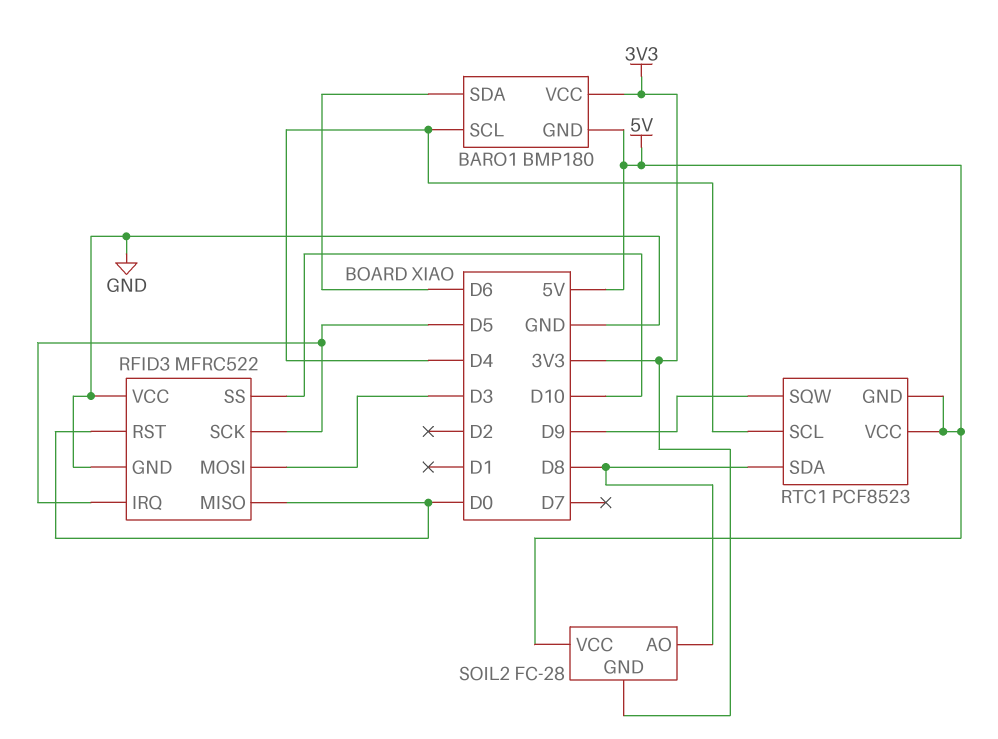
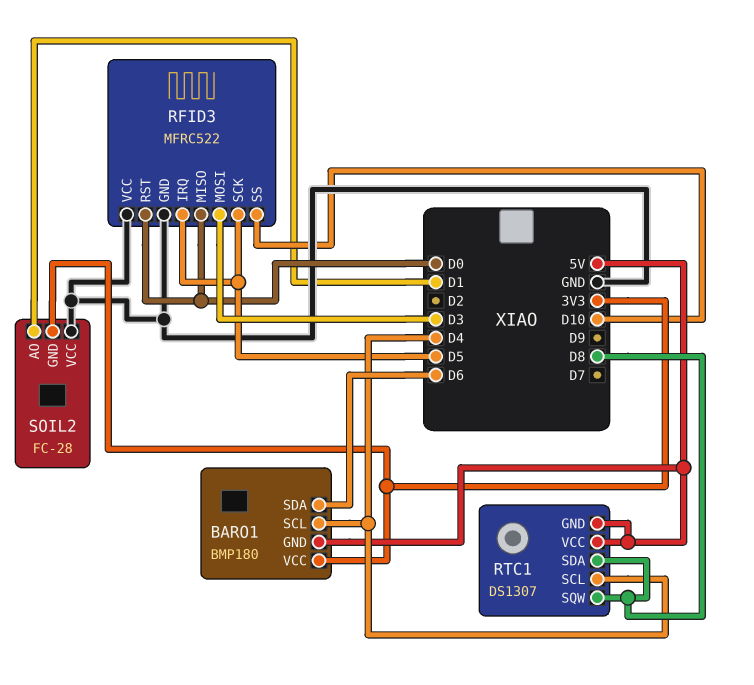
RTC1: PCF8523 -> DS1307
RTC1 pin SQW: D9 -> D8
SOIL2 pin AO: D8 -> D1
SOIL2 pin VCC: 5V -> GND

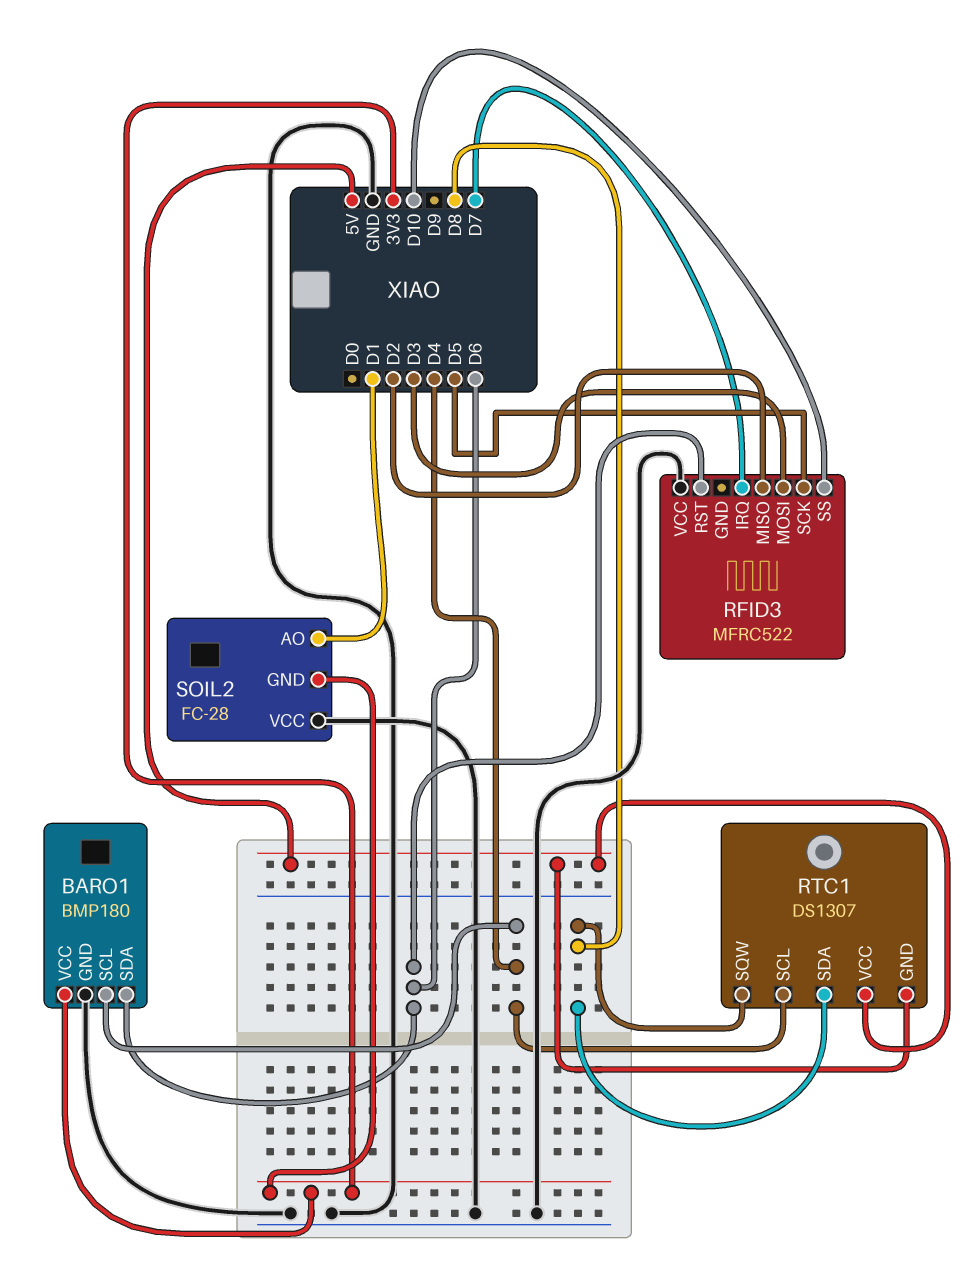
BARO1 pin GND: 5V -> GND
RFID3 pin GND: GND -> none
RFID3 pin IRQ: D5 -> D7
RFID3 pin MISO: D0 -> D2
RFID3 pin RST: D0 -> D6

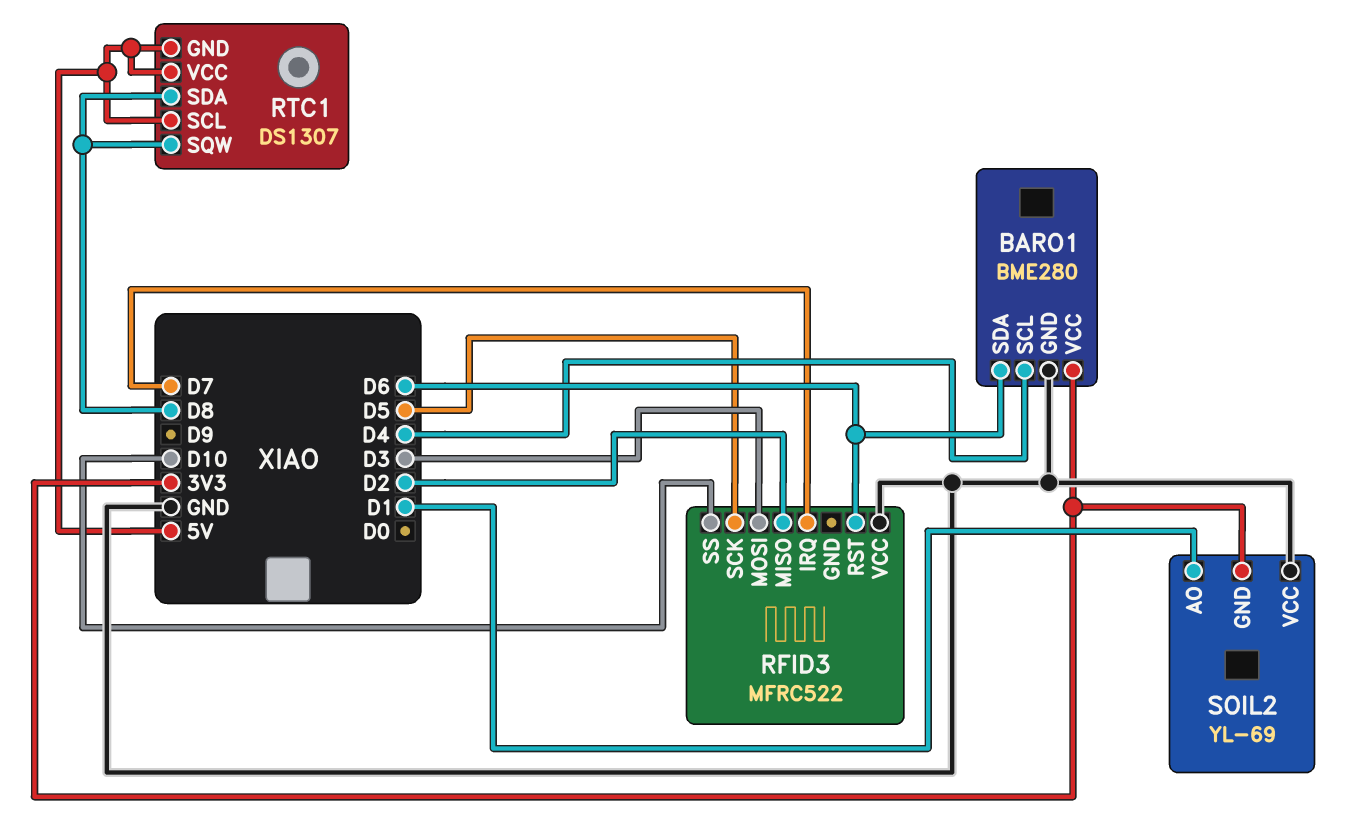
BARO1: BMP180 -> BME280
RTC1 pin SCL: D4 -> 5V
SOIL2: FC-28 -> YL-69

